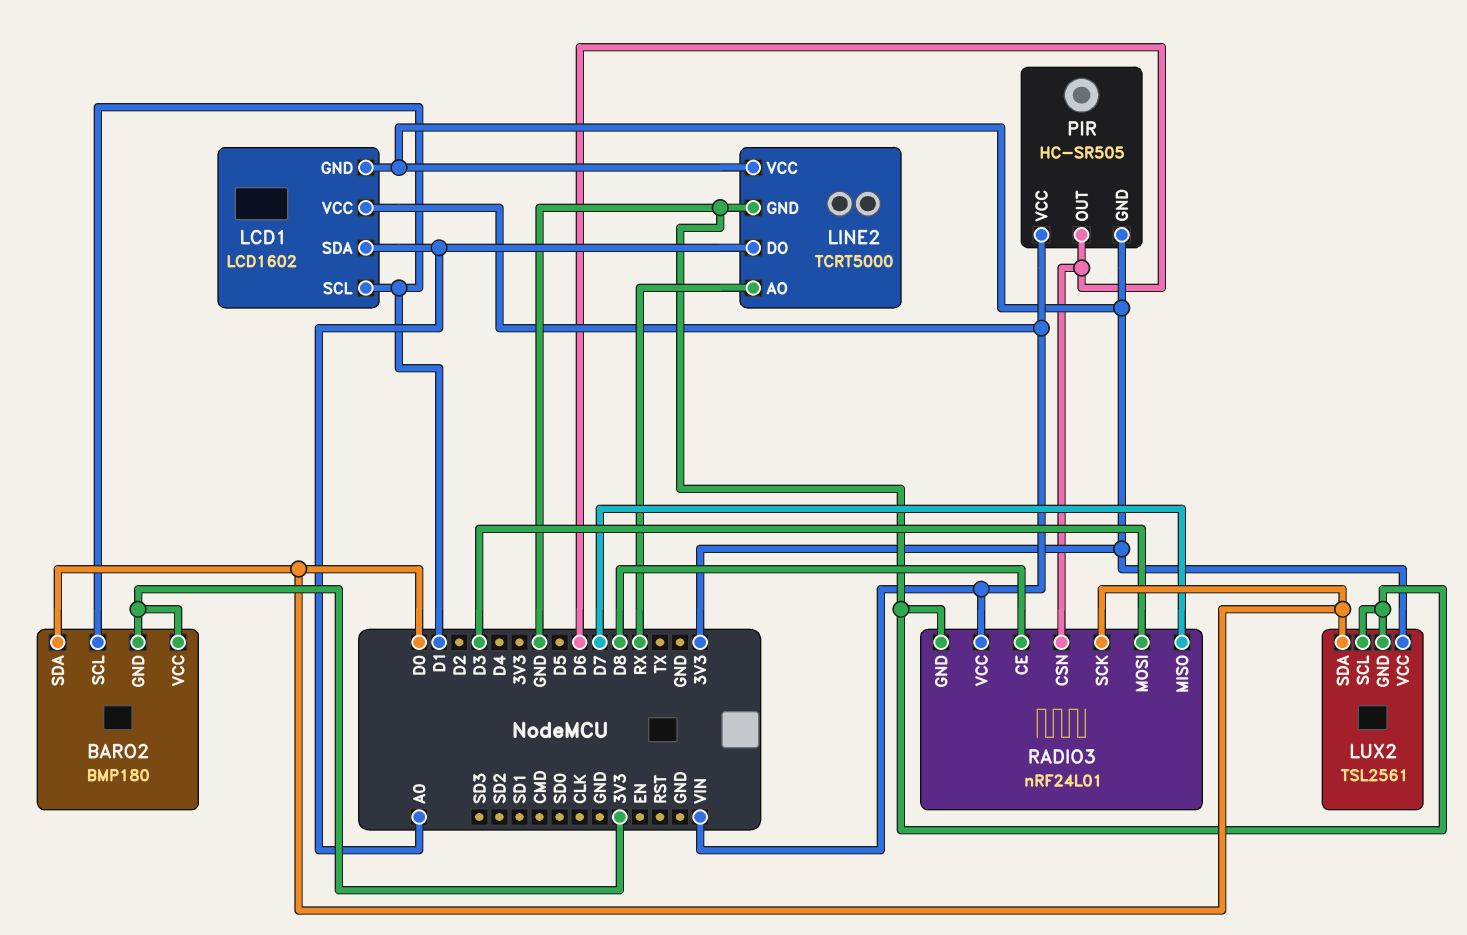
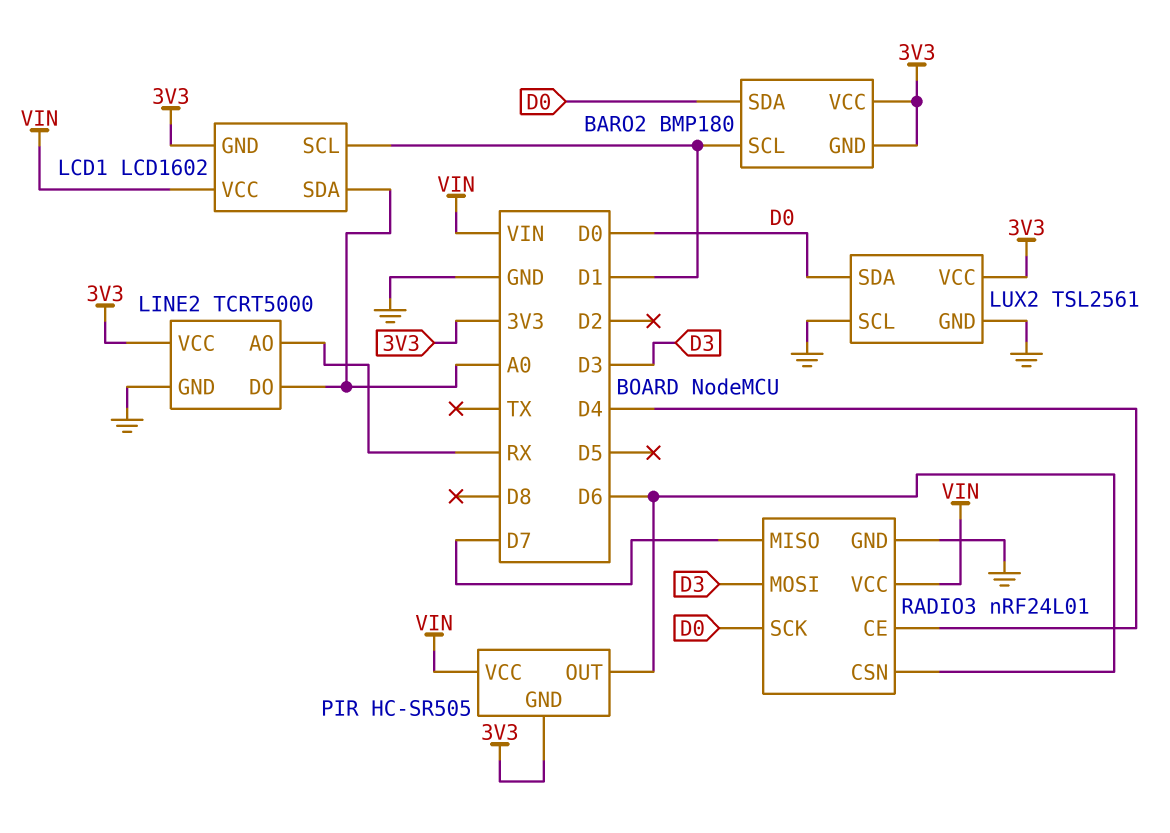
RADIO3 pin CE: D8 -> D4

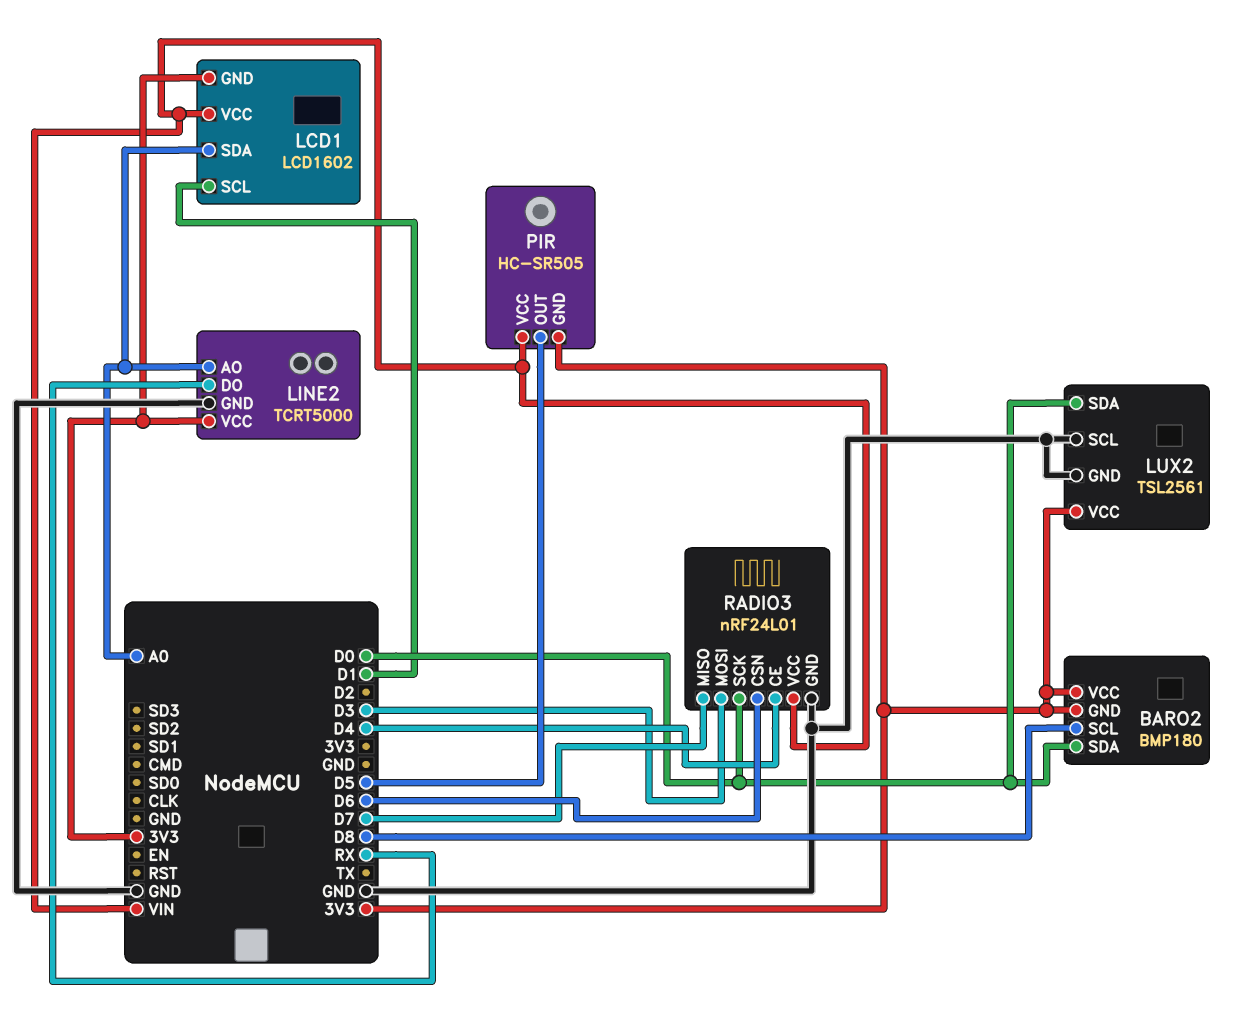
BARO2 pin SCL: D1 -> D8
LINE2 pin AO: RX -> A0
LINE2 pin DO: A0 -> RX
PIR pin OUT: D6 -> D5

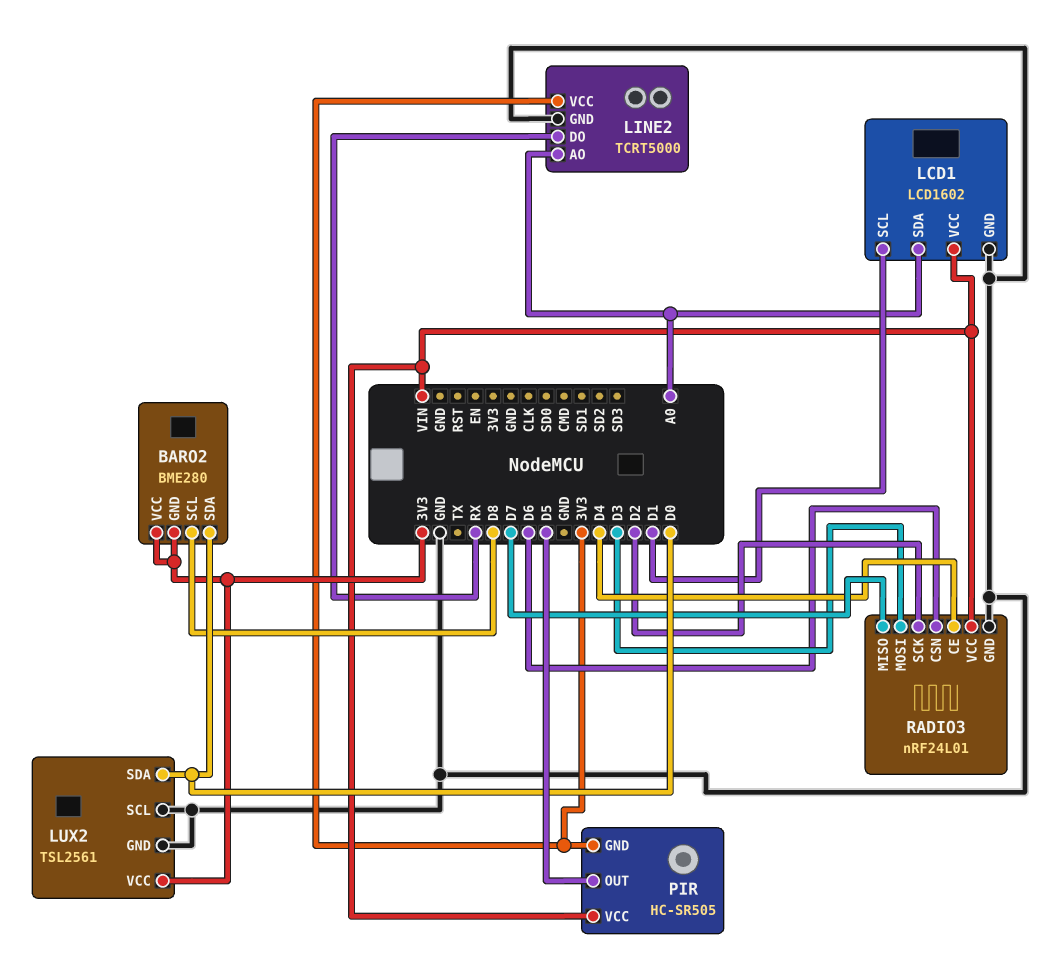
BARO2: BMP180 -> BME280
LCD1 pin GND: 3V3 -> GND
RADIO3 pin SCK: D0 -> D2

